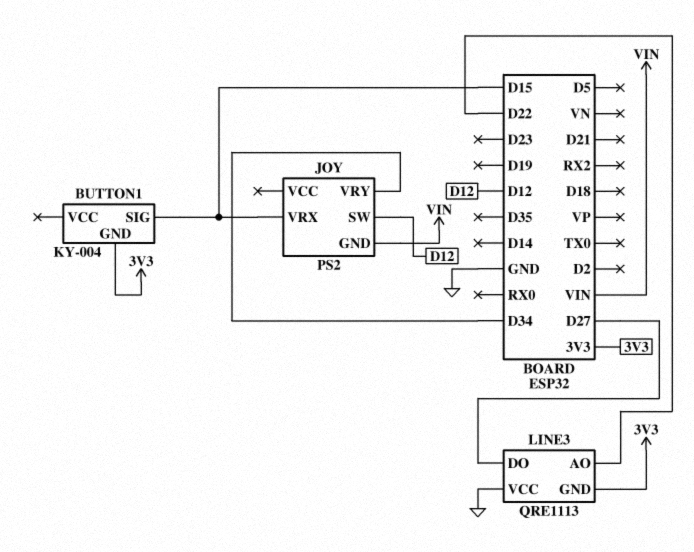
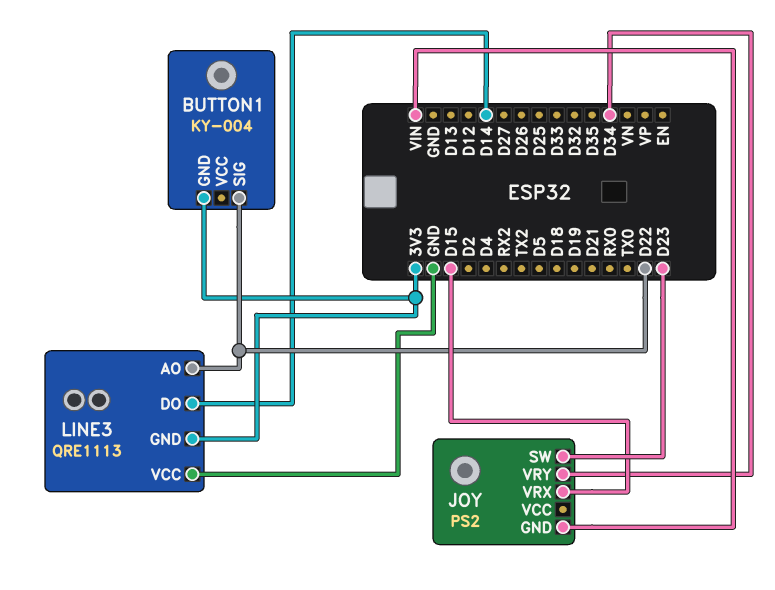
BUTTON1 pin SIG: D15 -> D22
JOY pin SW: D12 -> D23
LINE3 pin DO: D27 -> D14

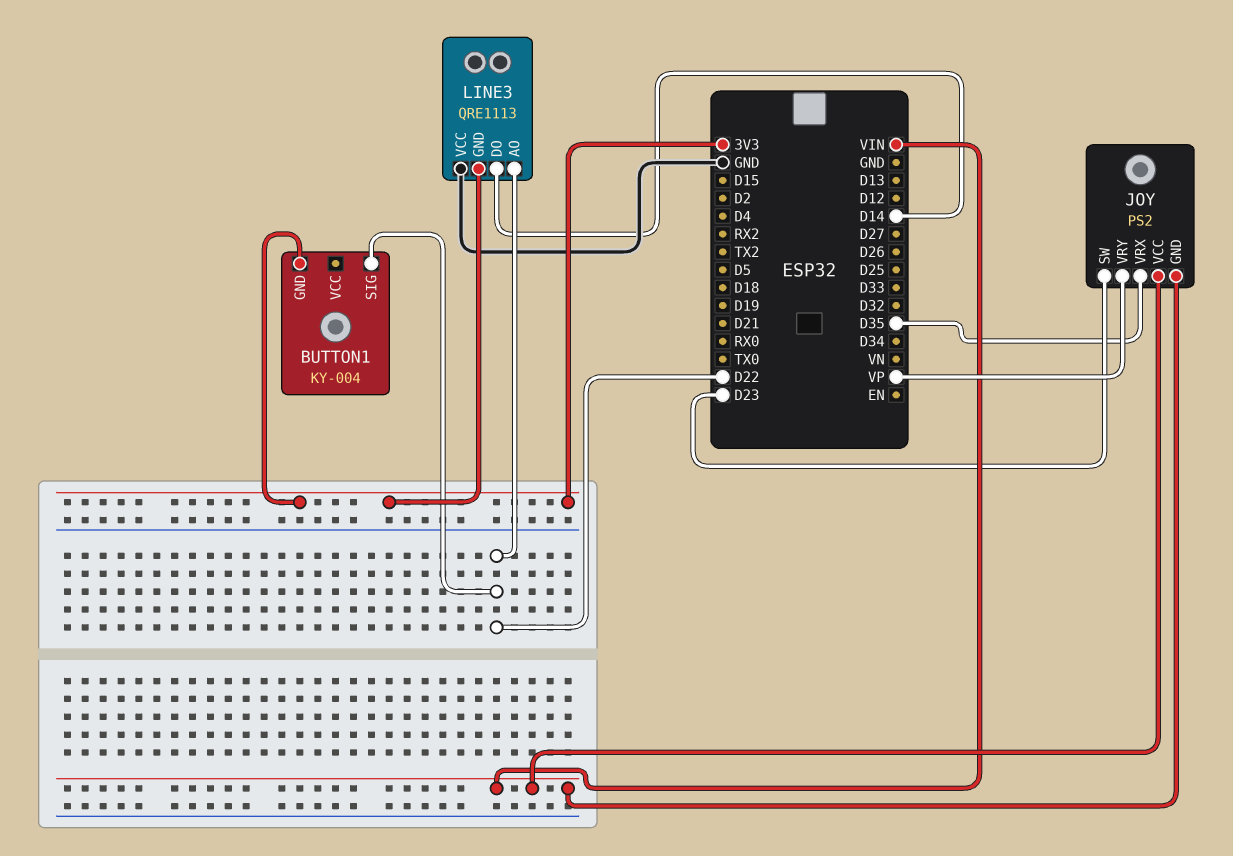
JOY pin VCC: none -> VIN
JOY pin VRX: D15 -> D35
JOY pin VRY: D34 -> VP

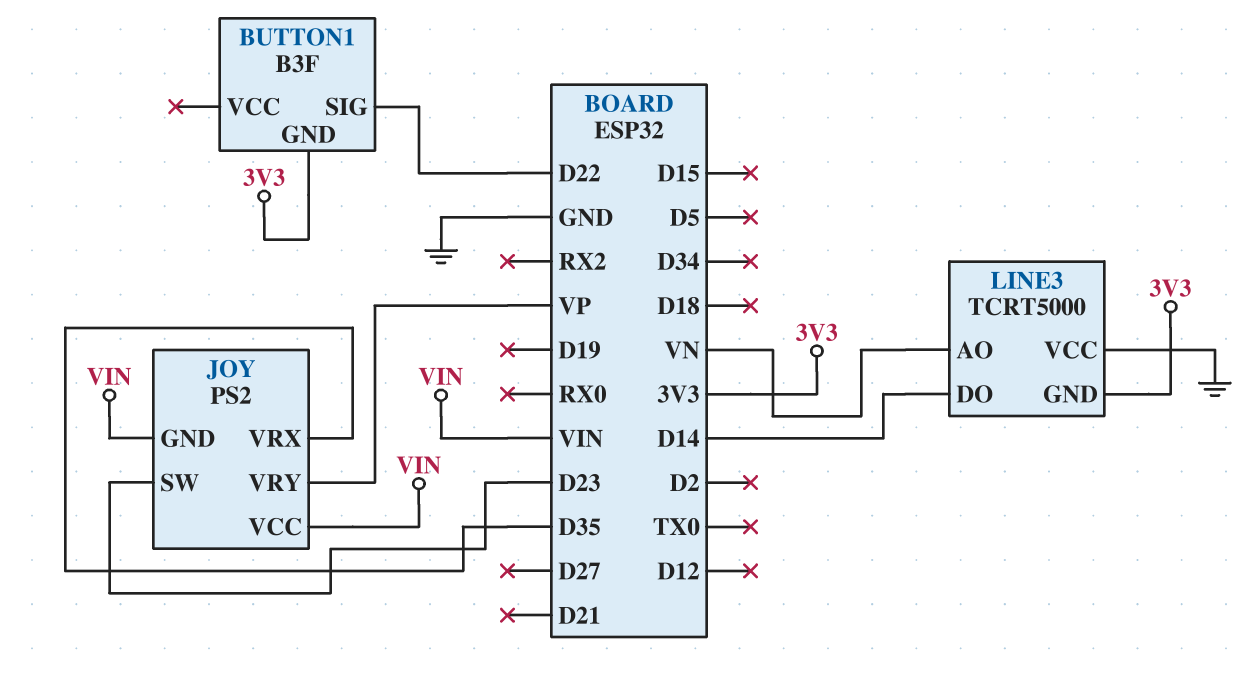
BUTTON1: KY-004 -> B3F
LINE3: QRE1113 -> TCRT5000
LINE3 pin AO: D22 -> VN

